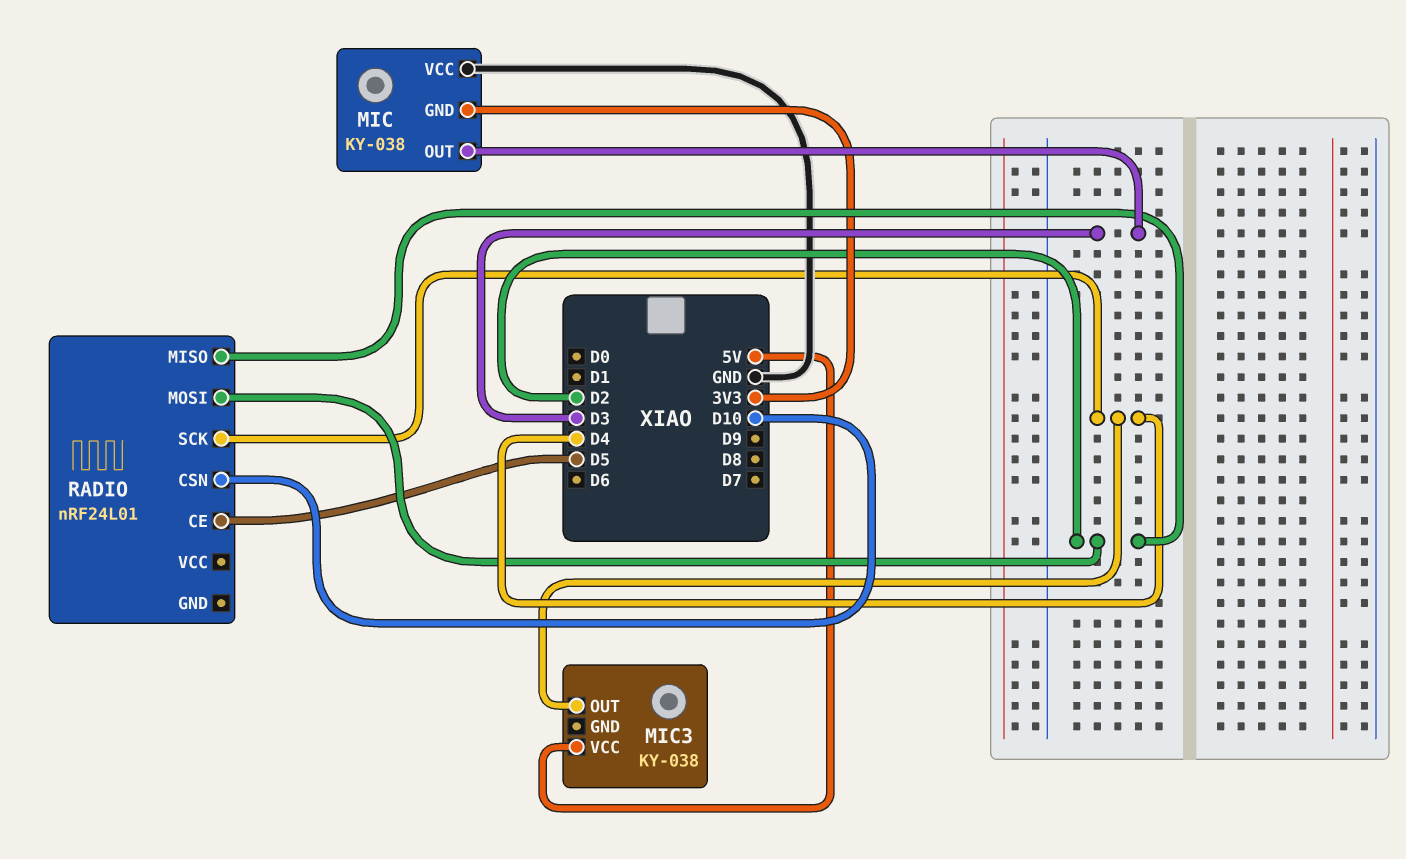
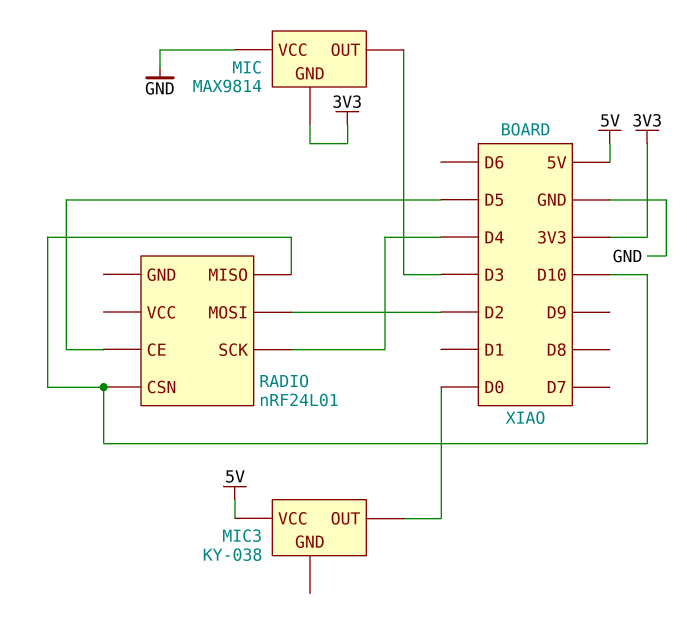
MIC: KY-038 -> MAX9814
MIC3 pin OUT: D4 -> D0
RADIO pin MISO: D2 -> D10

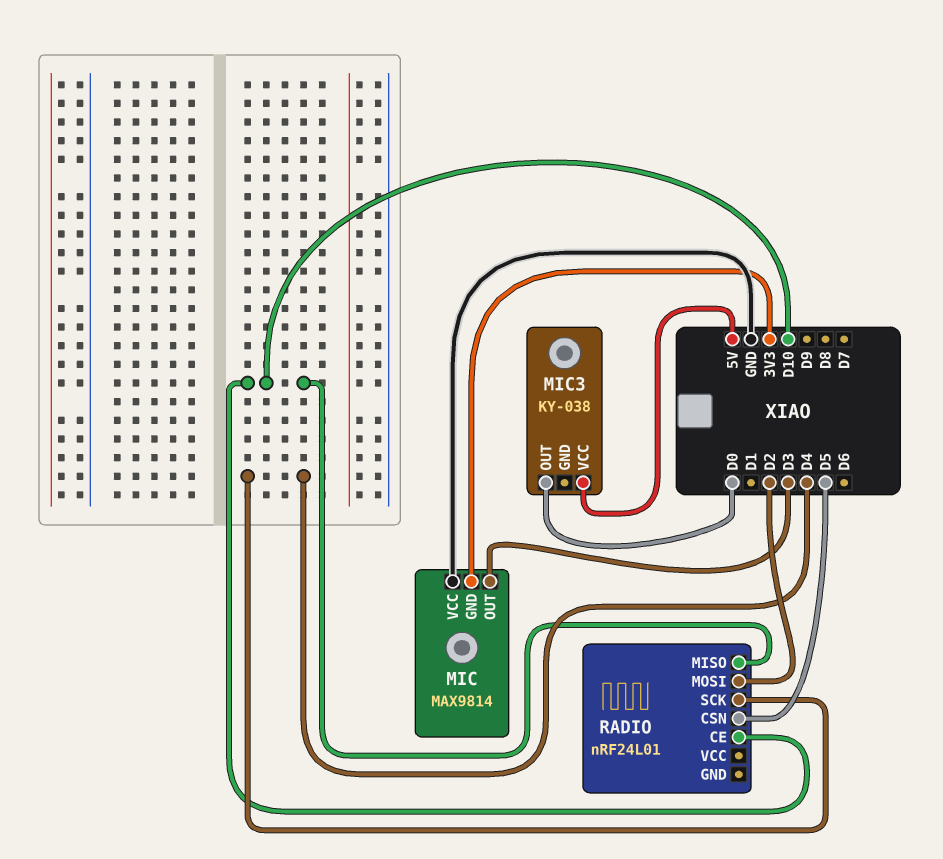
RADIO pin CE: D5 -> D10
RADIO pin CSN: D10 -> D5

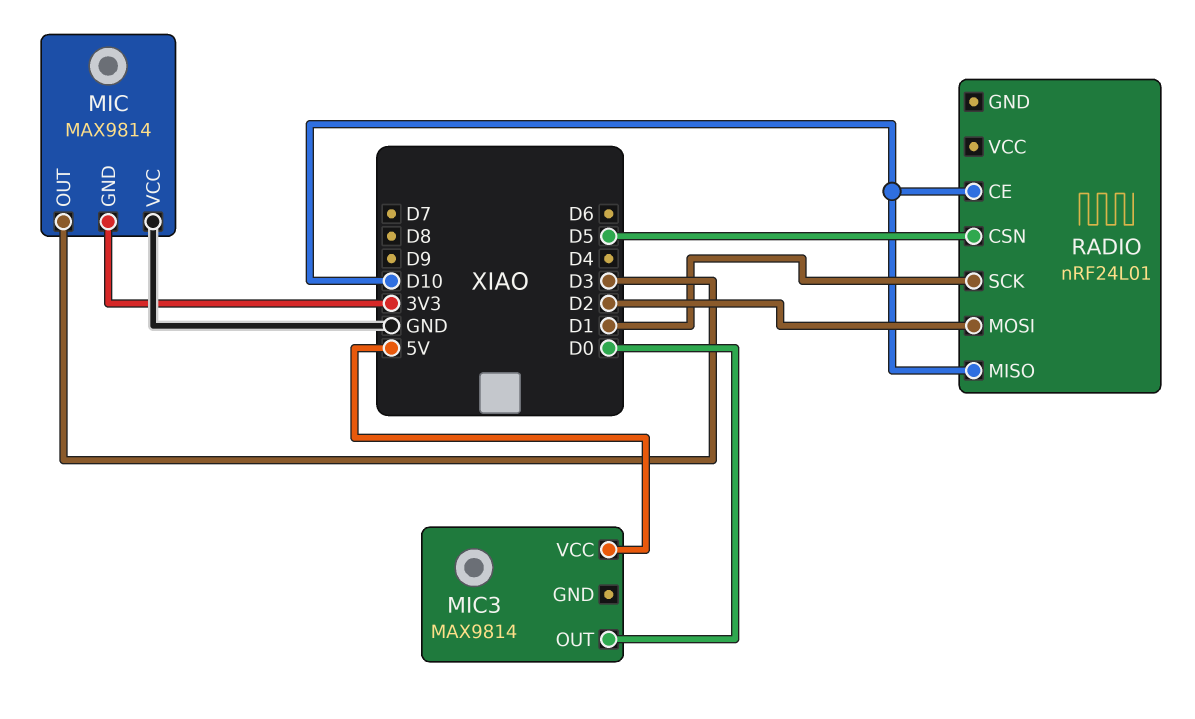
MIC3: KY-038 -> MAX9814
RADIO pin SCK: D4 -> D1

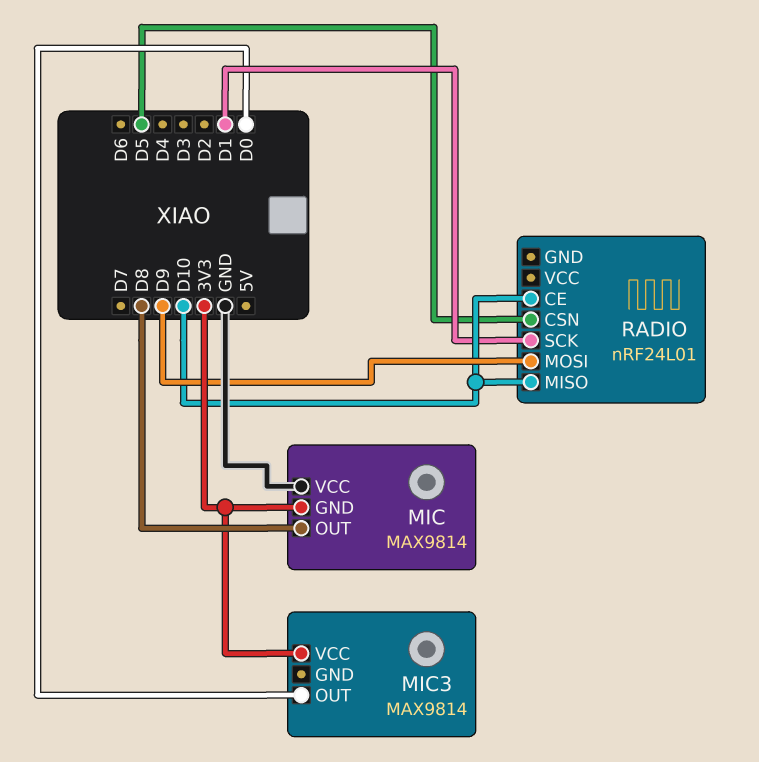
MIC pin OUT: D3 -> D8
MIC3 pin VCC: 5V -> 3V3
RADIO pin MOSI: D2 -> D9

